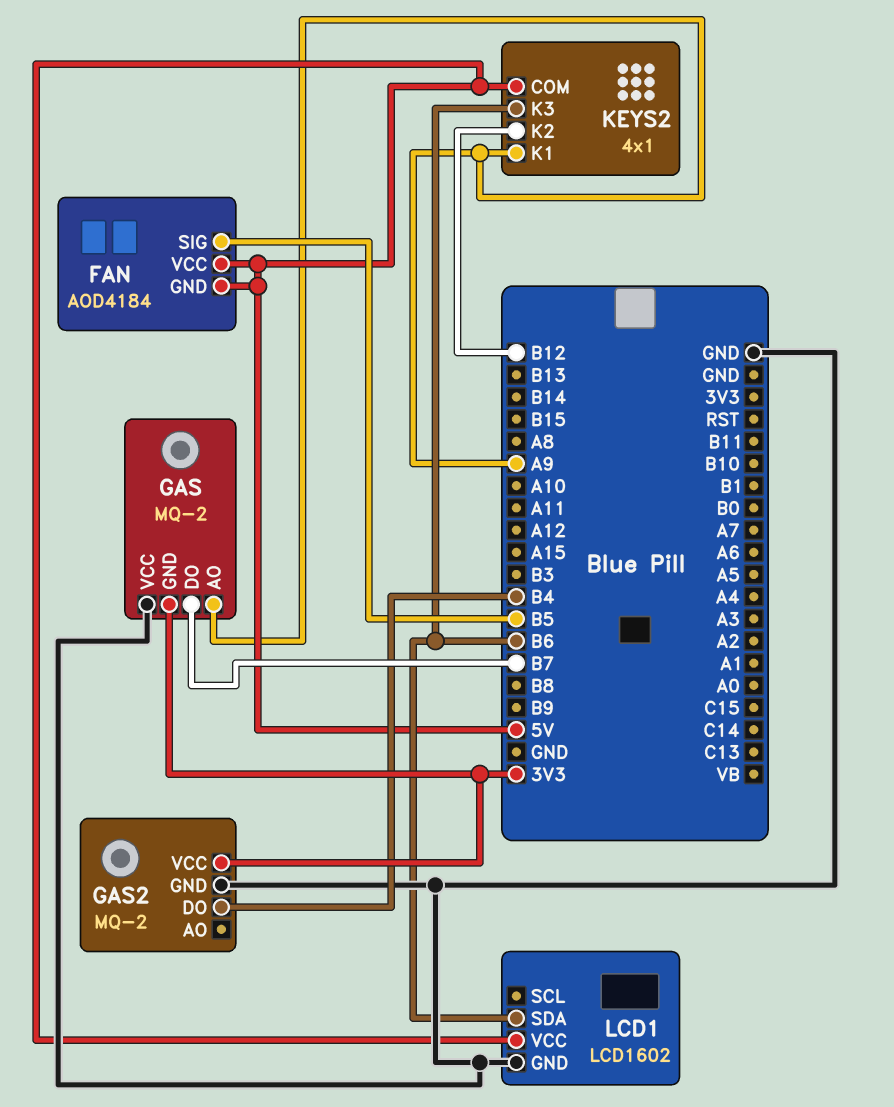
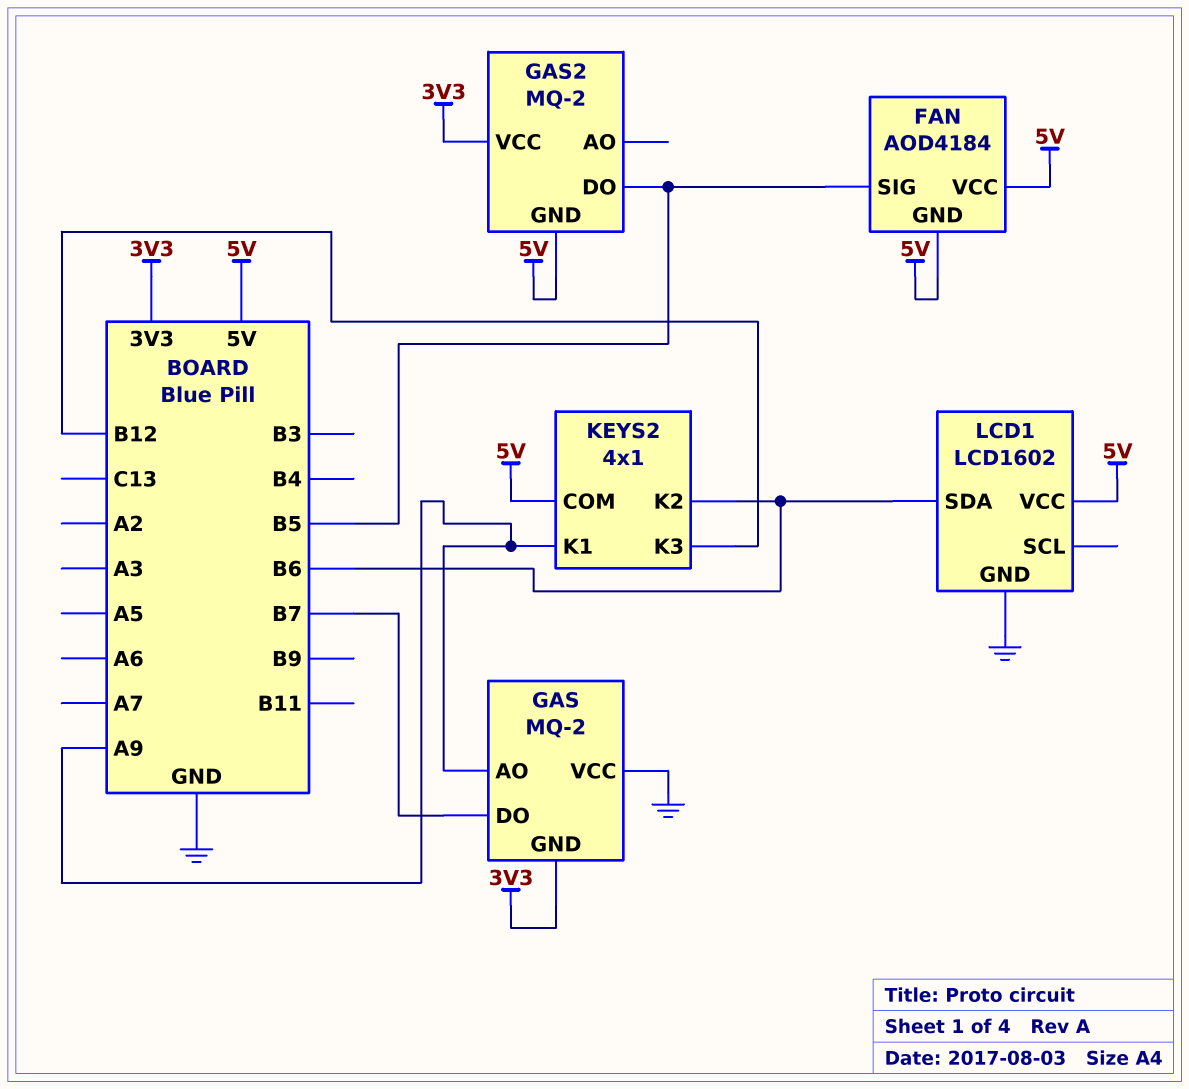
GAS2 pin DO: B4 -> B5
GAS2 pin GND: GND -> 5V
KEYS2 pin K2: B12 -> B6
KEYS2 pin K3: B6 -> B12

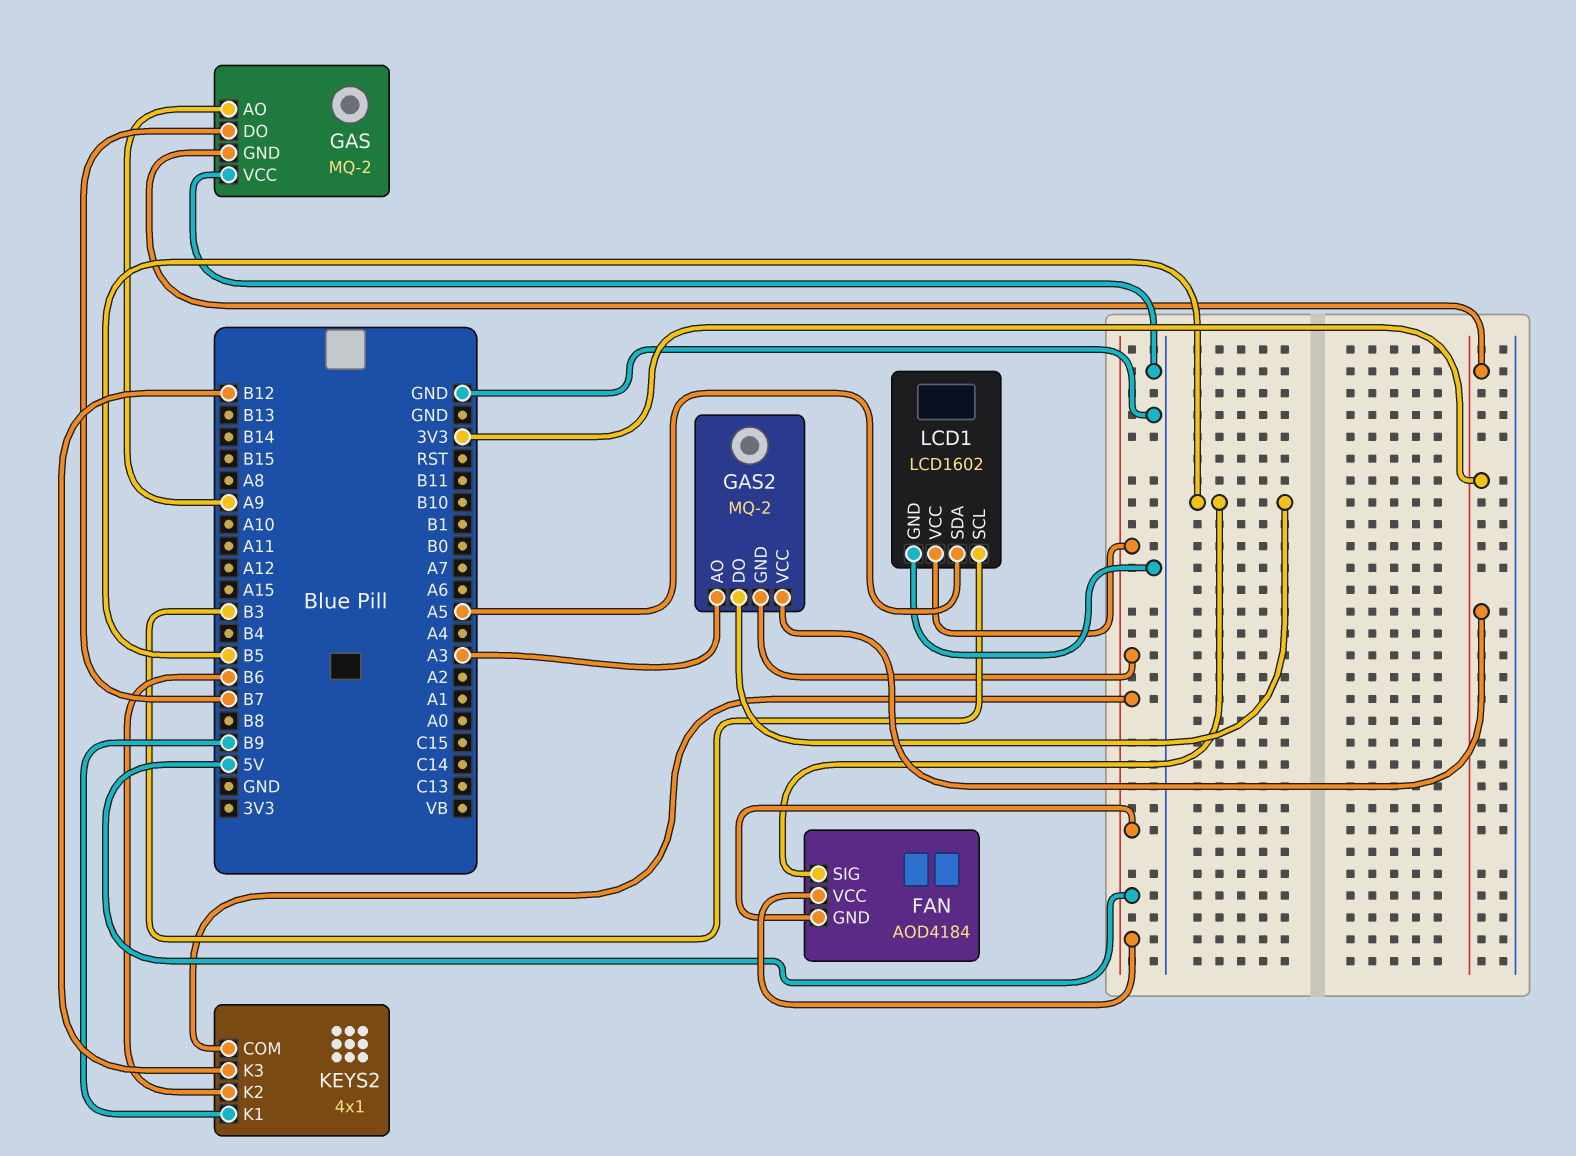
GAS2 pin AO: none -> A3
KEYS2 pin K1: A9 -> B9
LCD1 pin SCL: none -> B3
LCD1 pin SDA: B6 -> A5

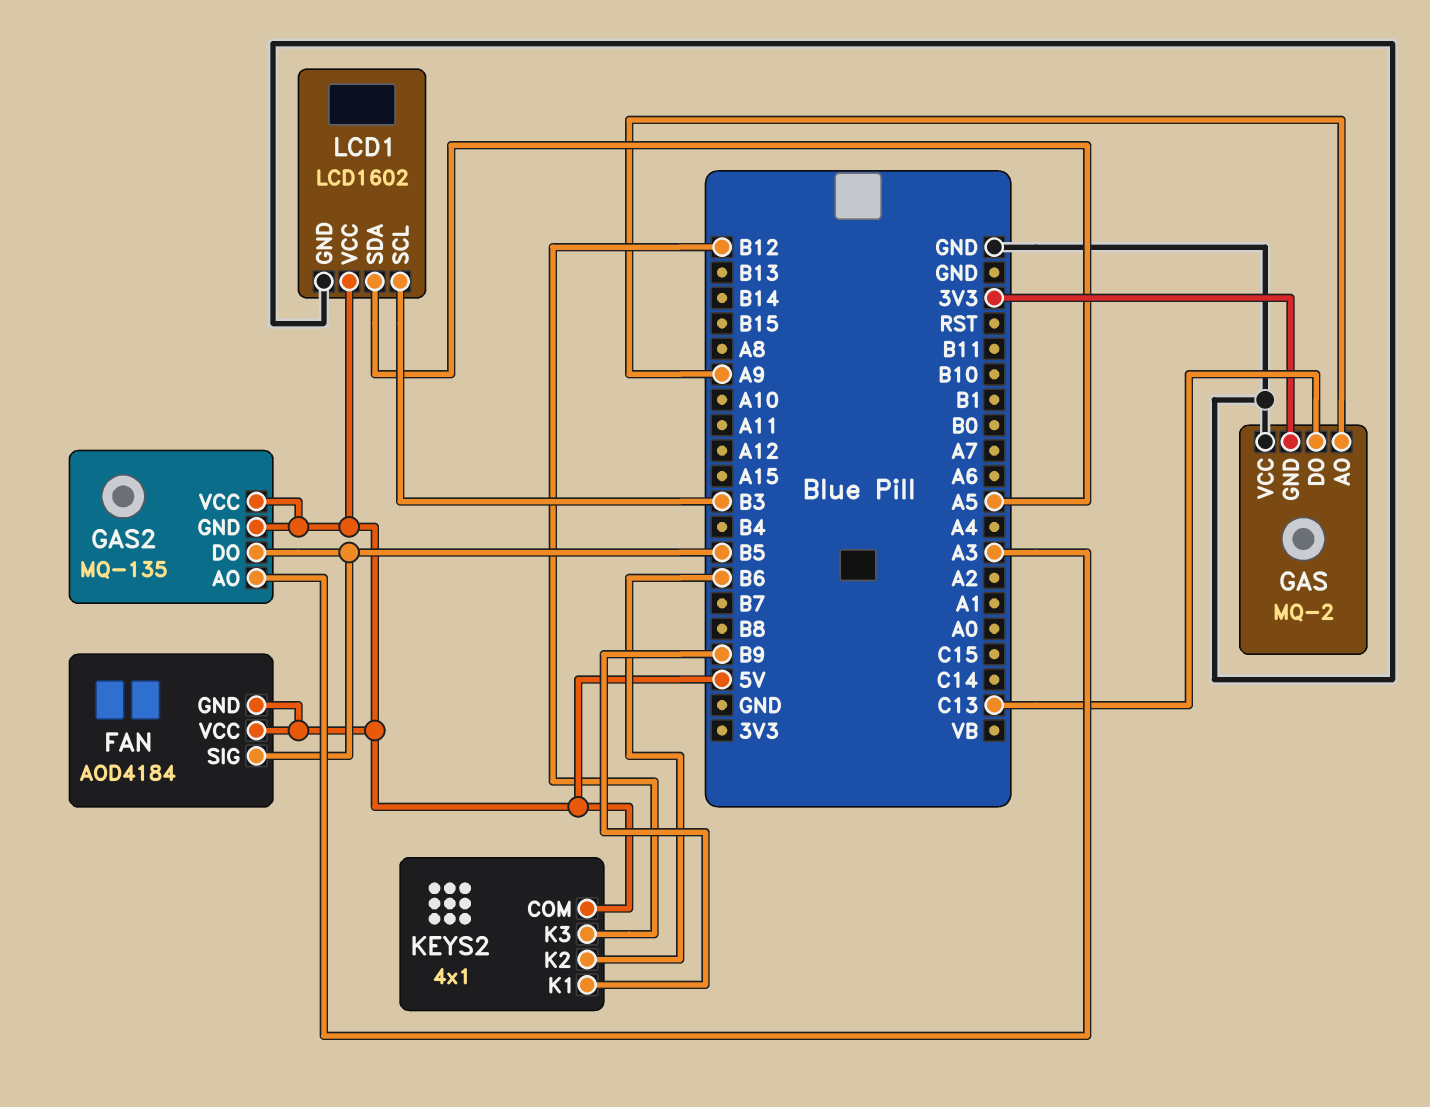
GAS pin DO: B7 -> C13
GAS2: MQ-2 -> MQ-135
GAS2 pin VCC: 3V3 -> 5V

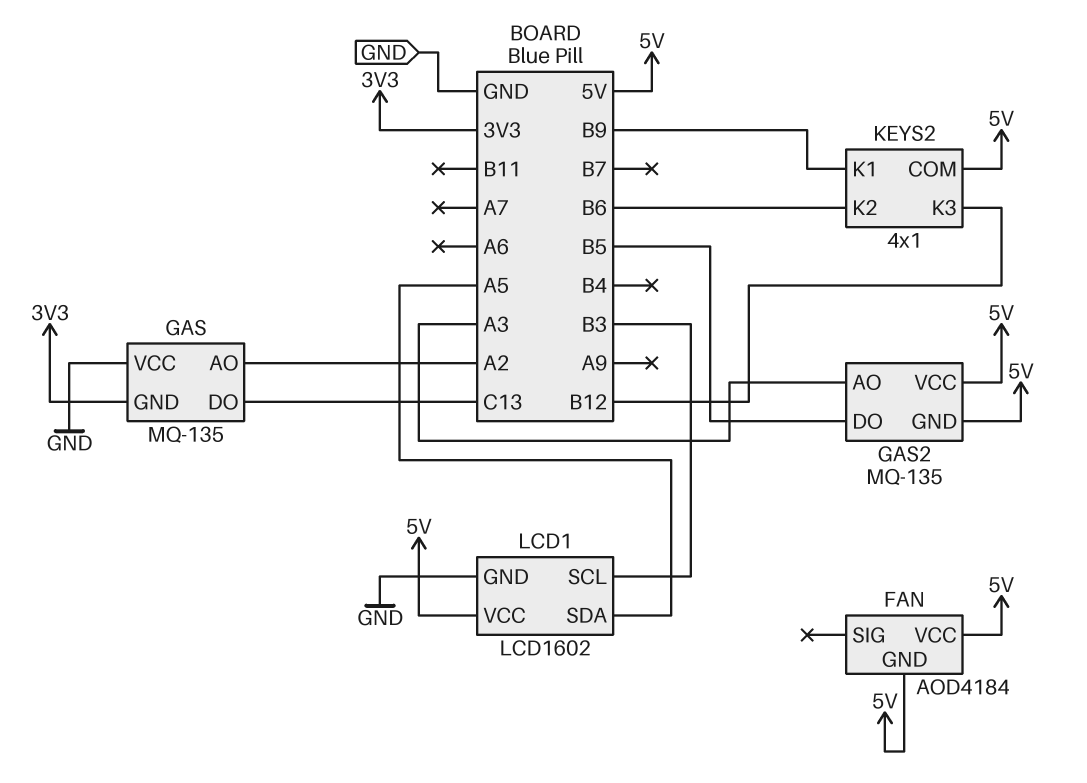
FAN pin SIG: B5 -> none
GAS: MQ-2 -> MQ-135
GAS pin AO: A9 -> A2

